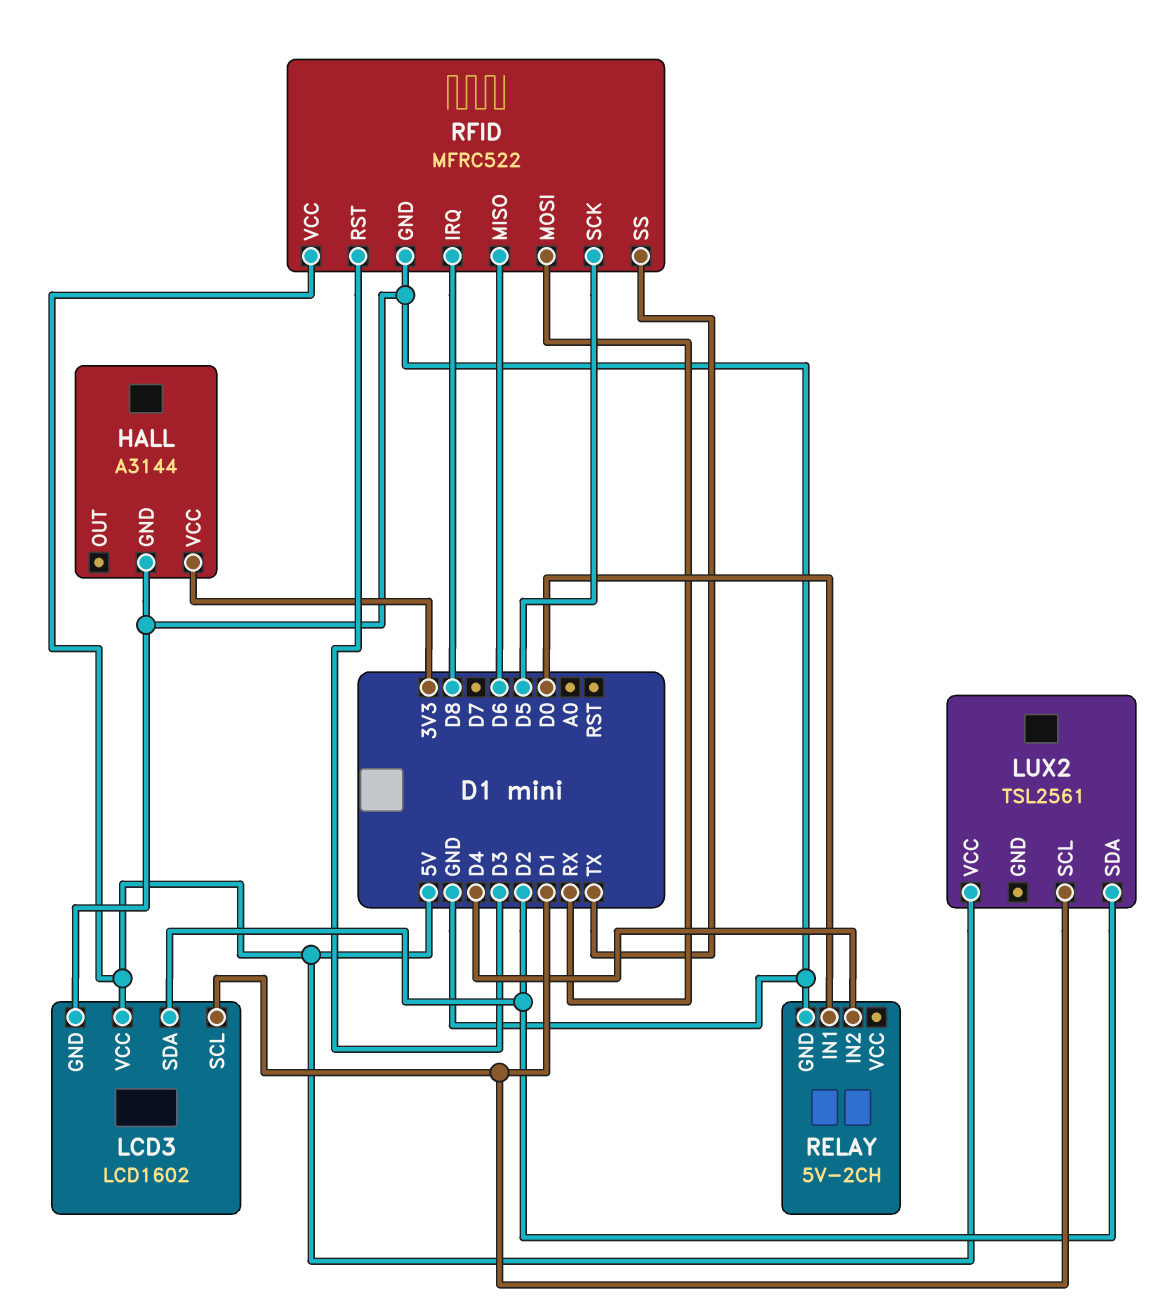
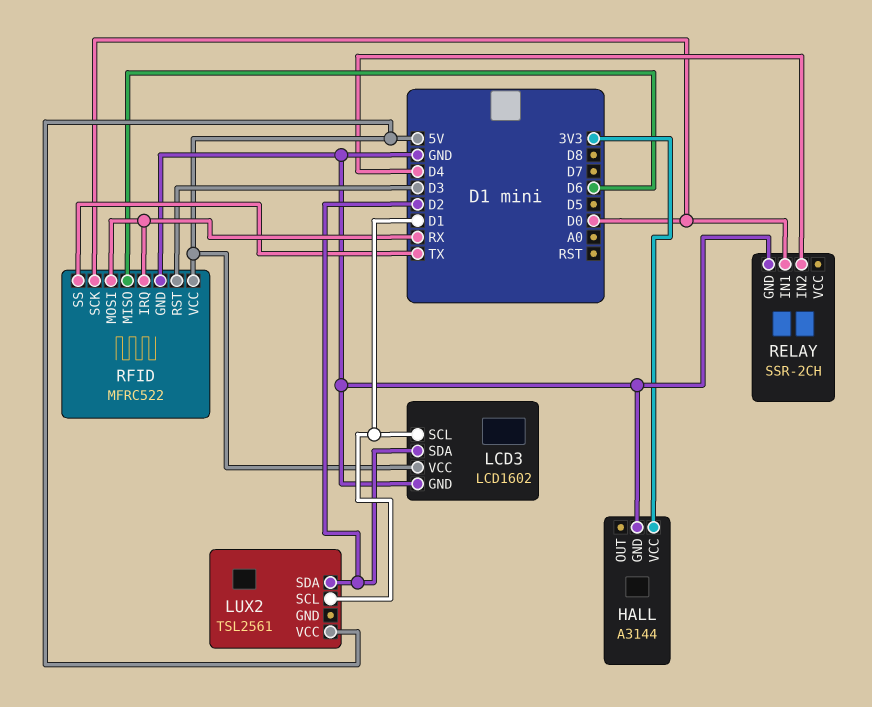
RELAY: 5V-2CH -> SSR-2CH
RFID pin IRQ: D8 -> RX
RFID pin SCK: D5 -> D0

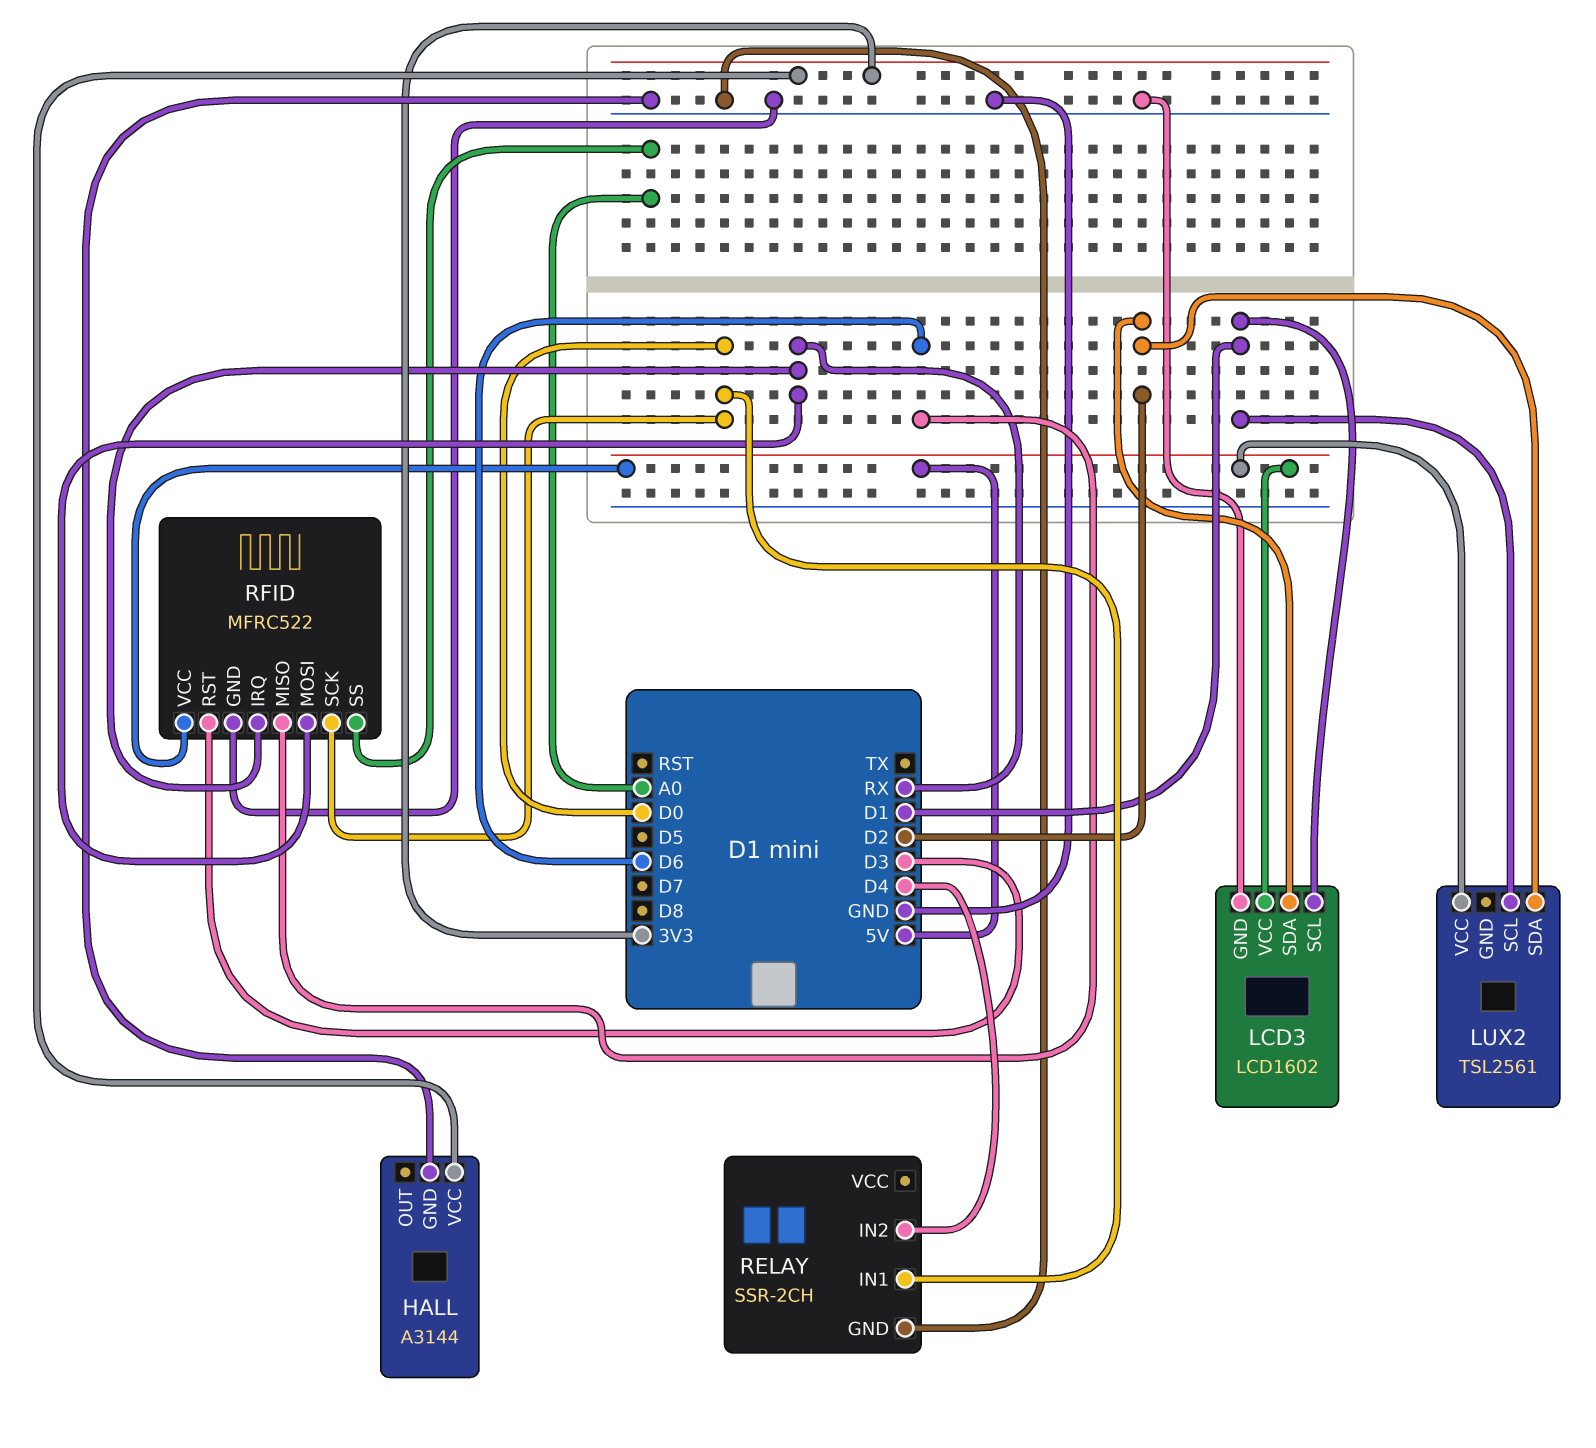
RFID pin SS: TX -> A0

